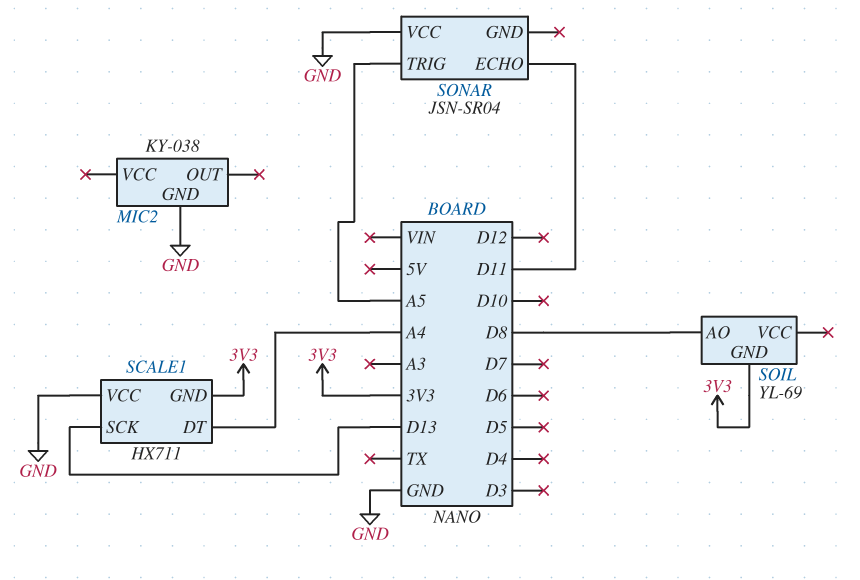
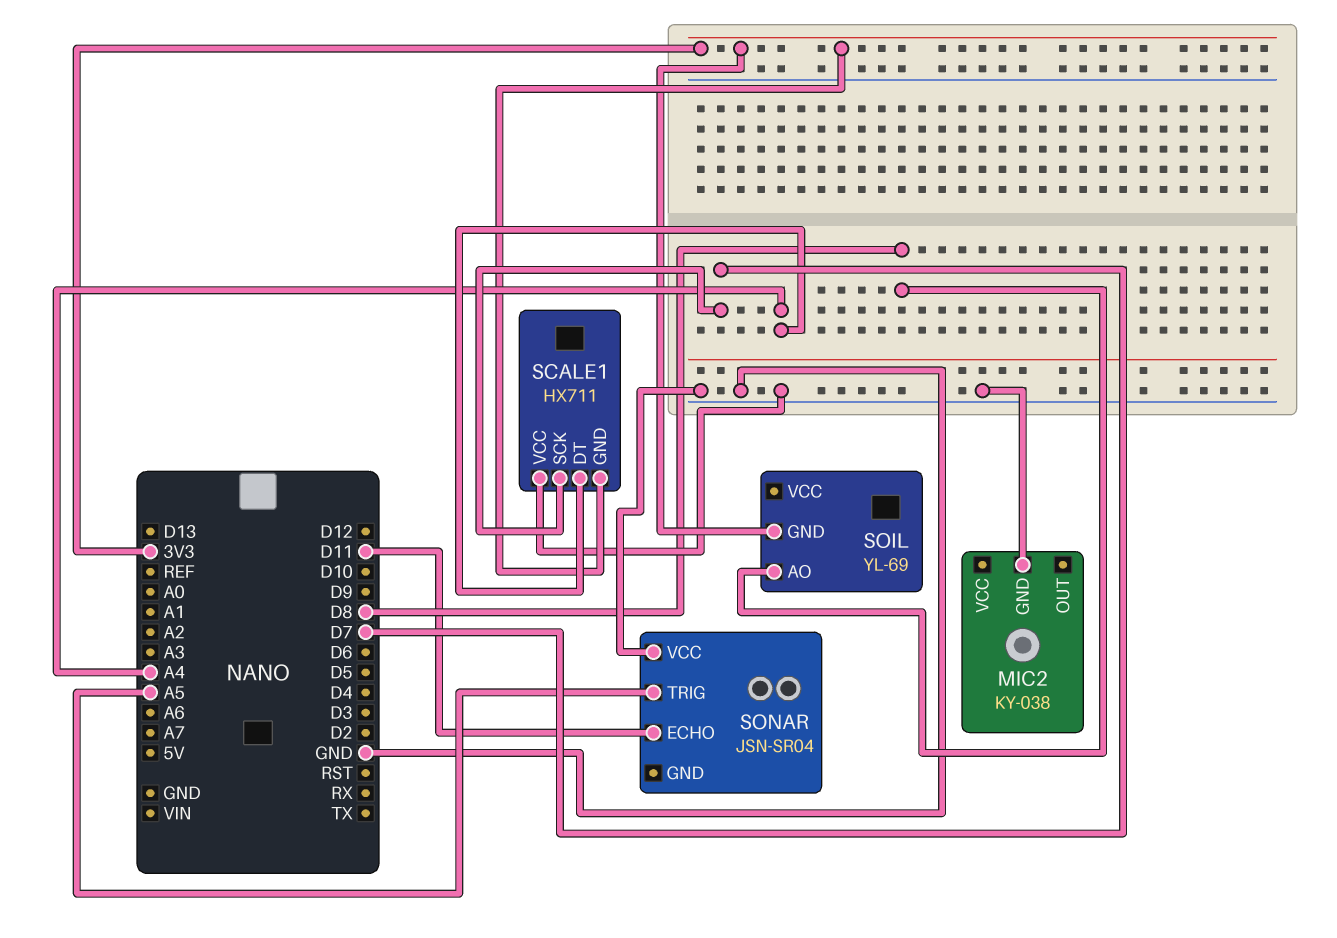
SCALE1 pin SCK: D13 -> D7

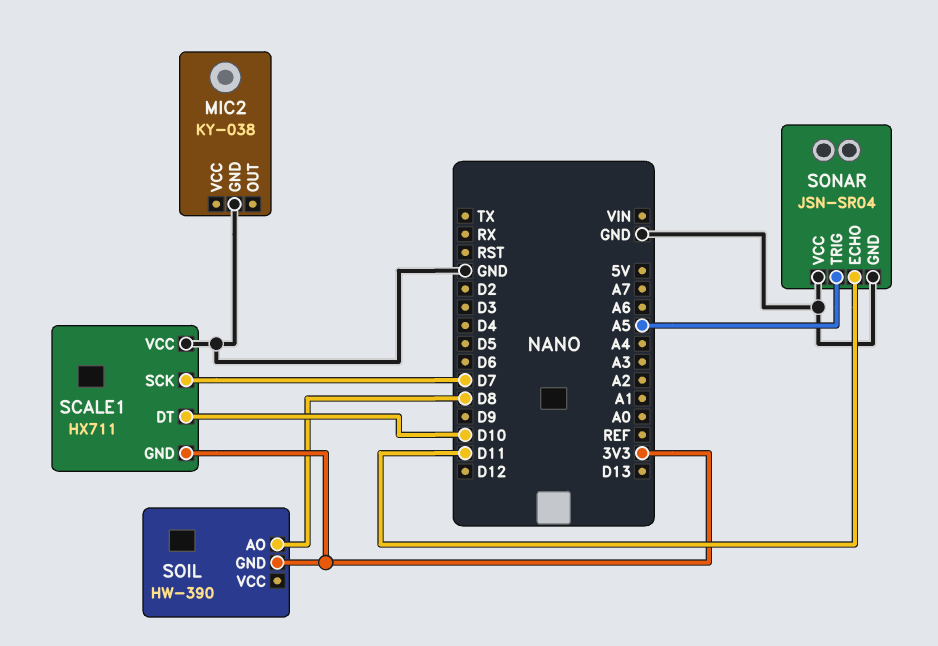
SCALE1 pin DT: A4 -> D10
SOIL: YL-69 -> HW-390
SONAR pin GND: none -> GND

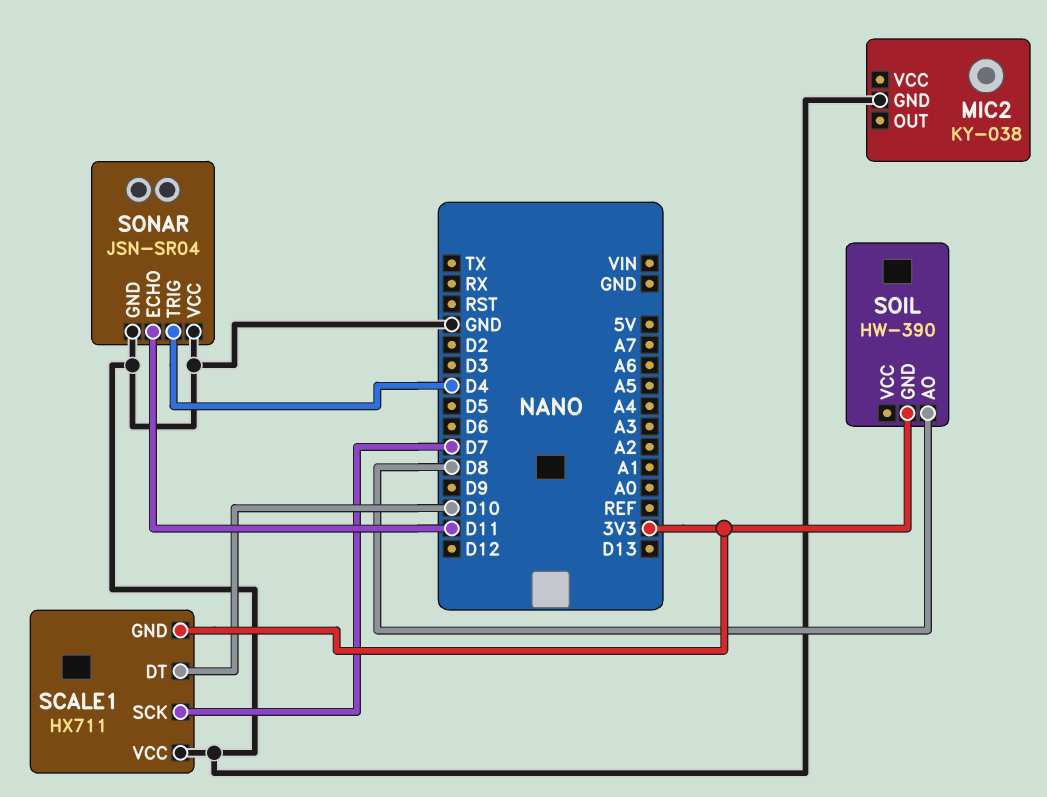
SONAR pin TRIG: A5 -> D4

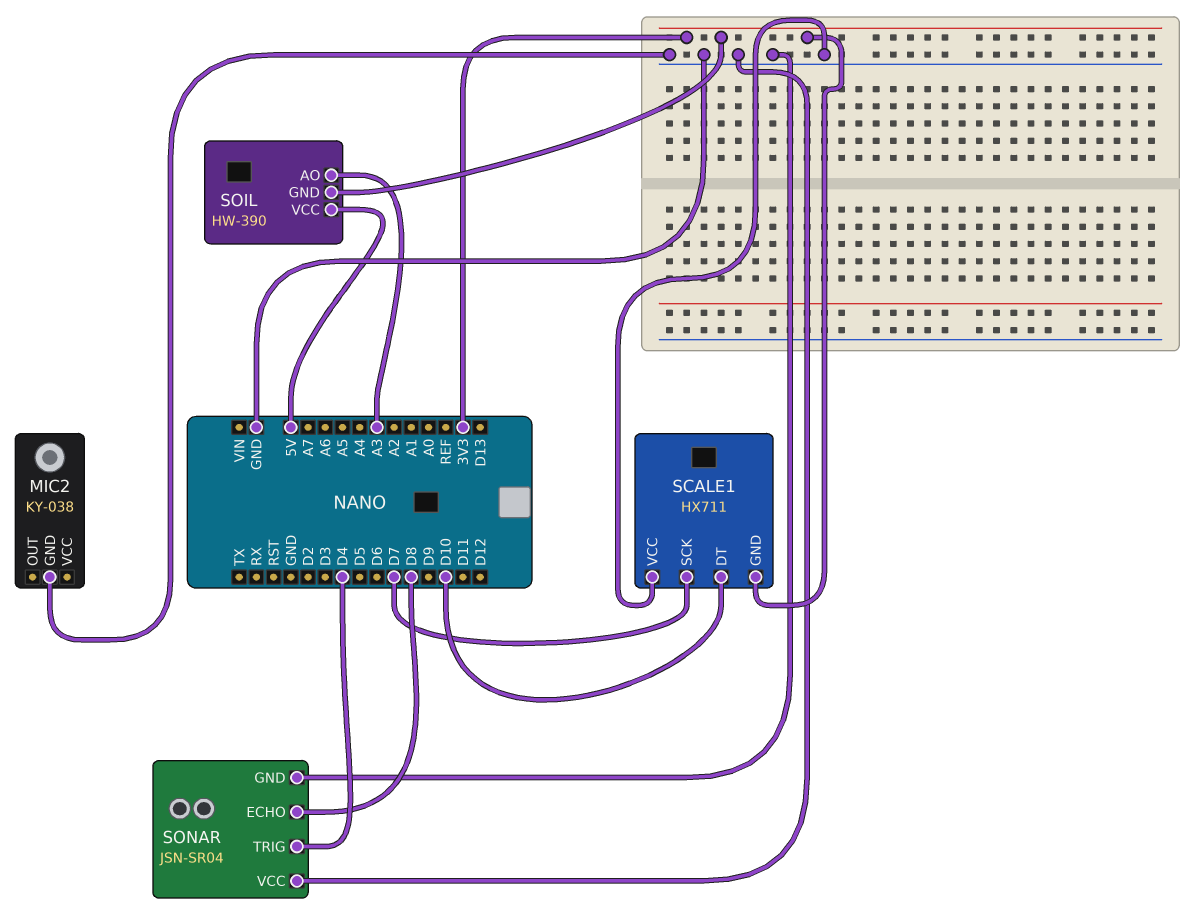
SOIL pin AO: D8 -> A3
SOIL pin VCC: none -> 5V
SONAR pin ECHO: D11 -> D8

